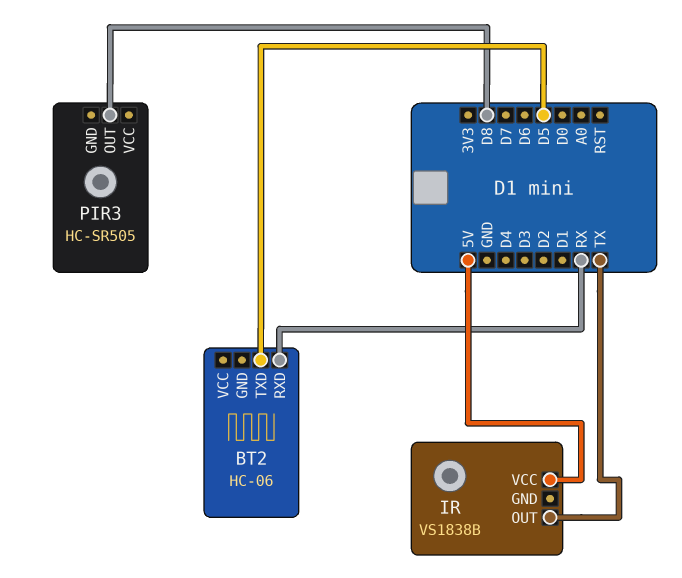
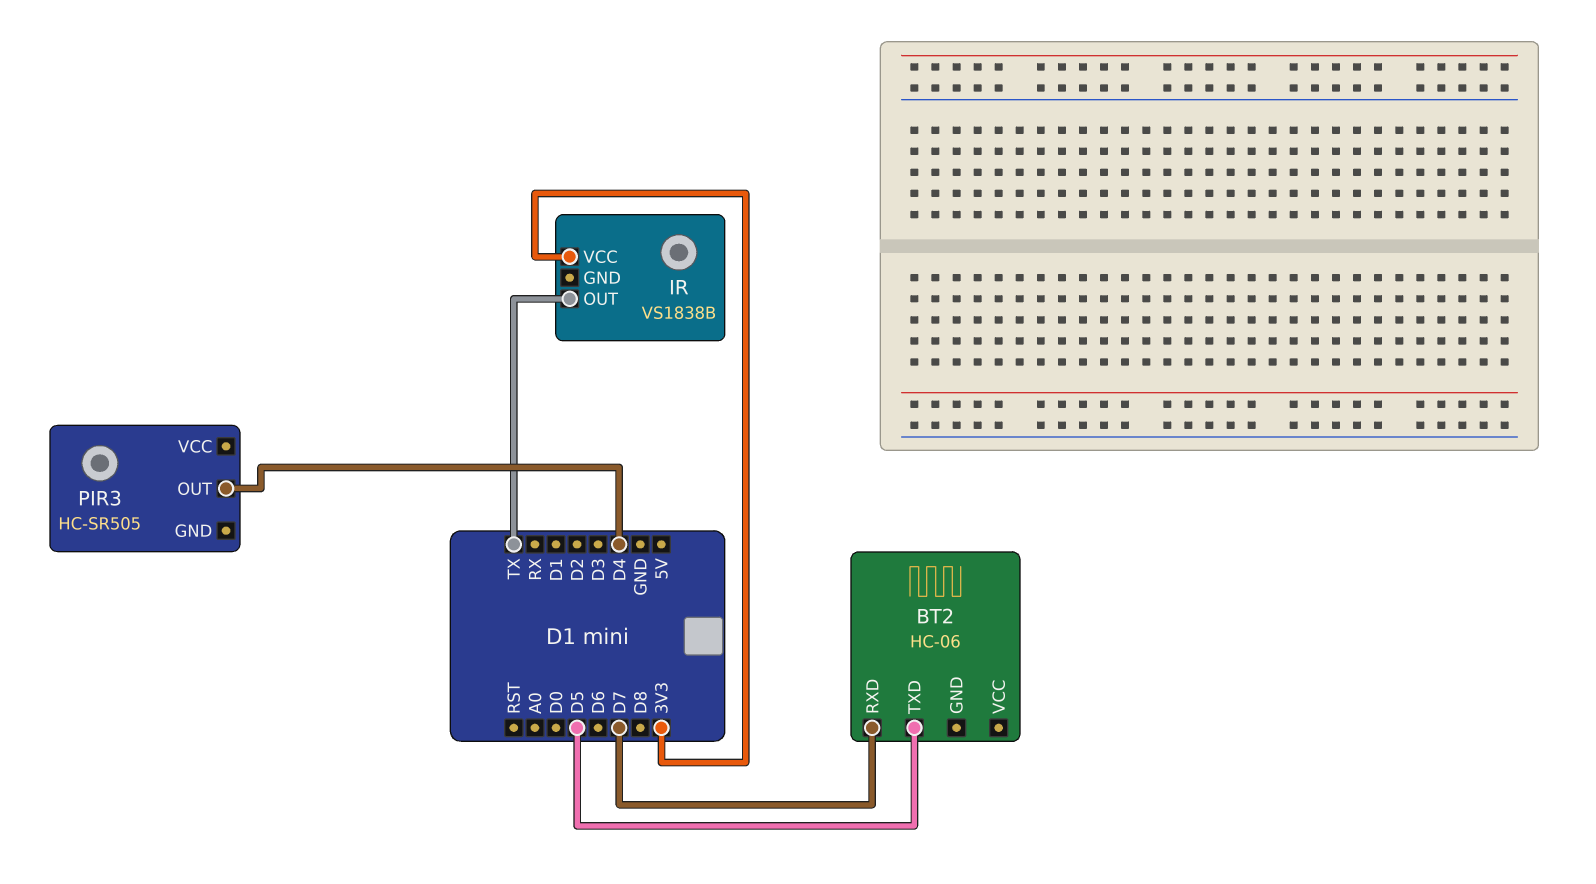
BT2 pin RXD: RX -> D7
IR pin VCC: 5V -> 3V3
PIR3 pin OUT: D8 -> D4

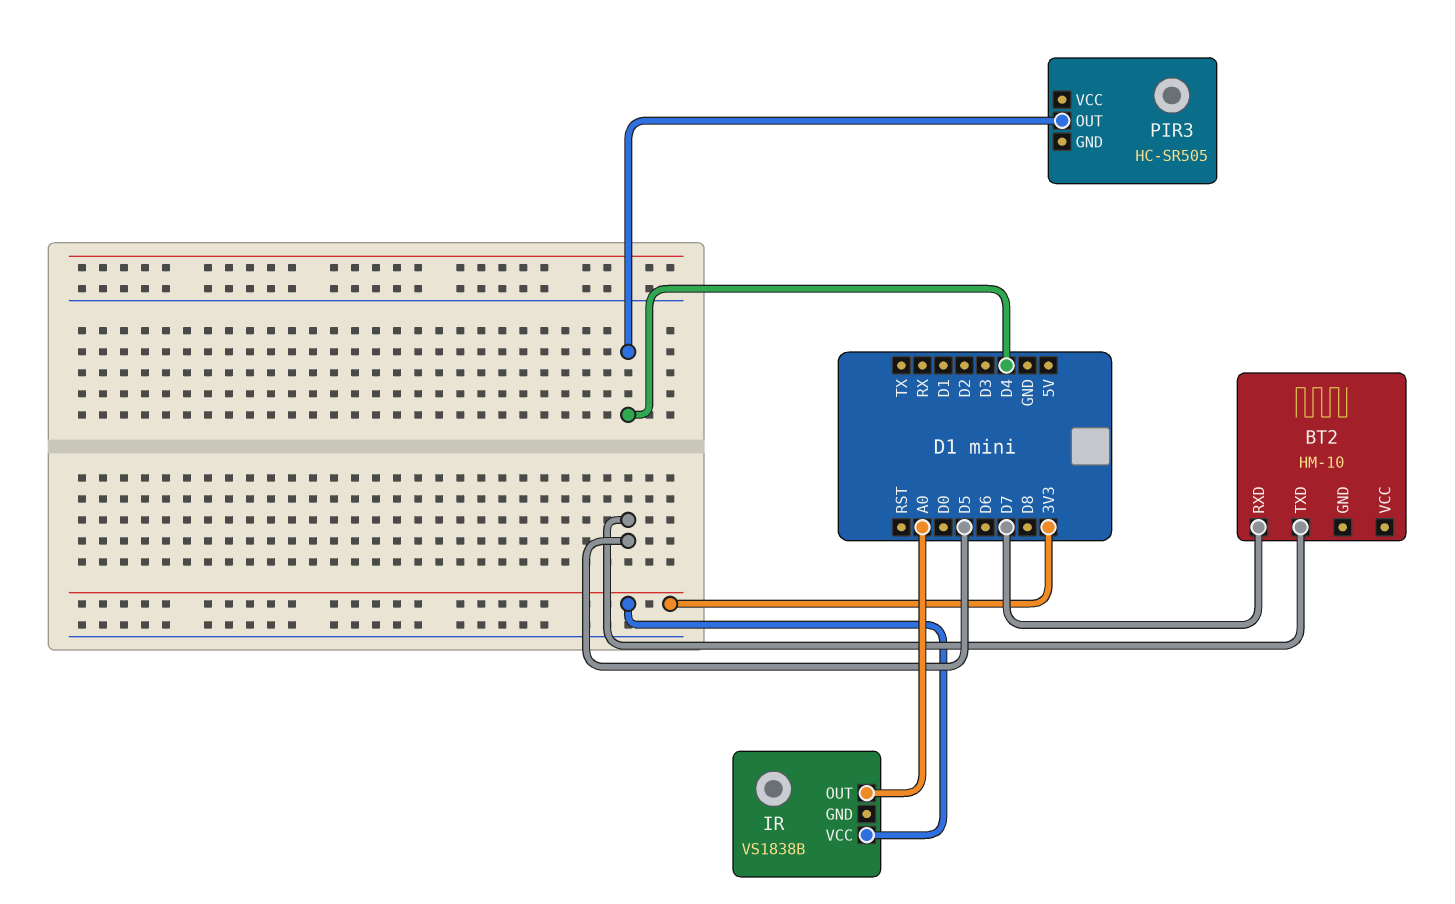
BT2: HC-06 -> HM-10
IR pin OUT: TX -> A0

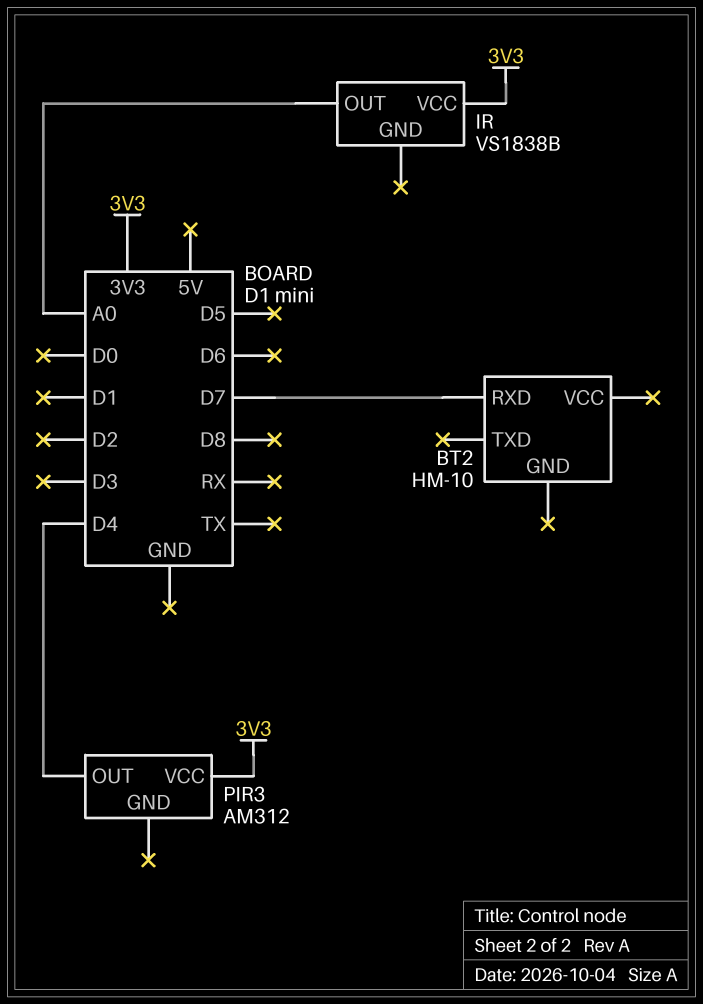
BT2 pin TXD: D5 -> none
PIR3: HC-SR505 -> AM312
PIR3 pin VCC: none -> 3V3

